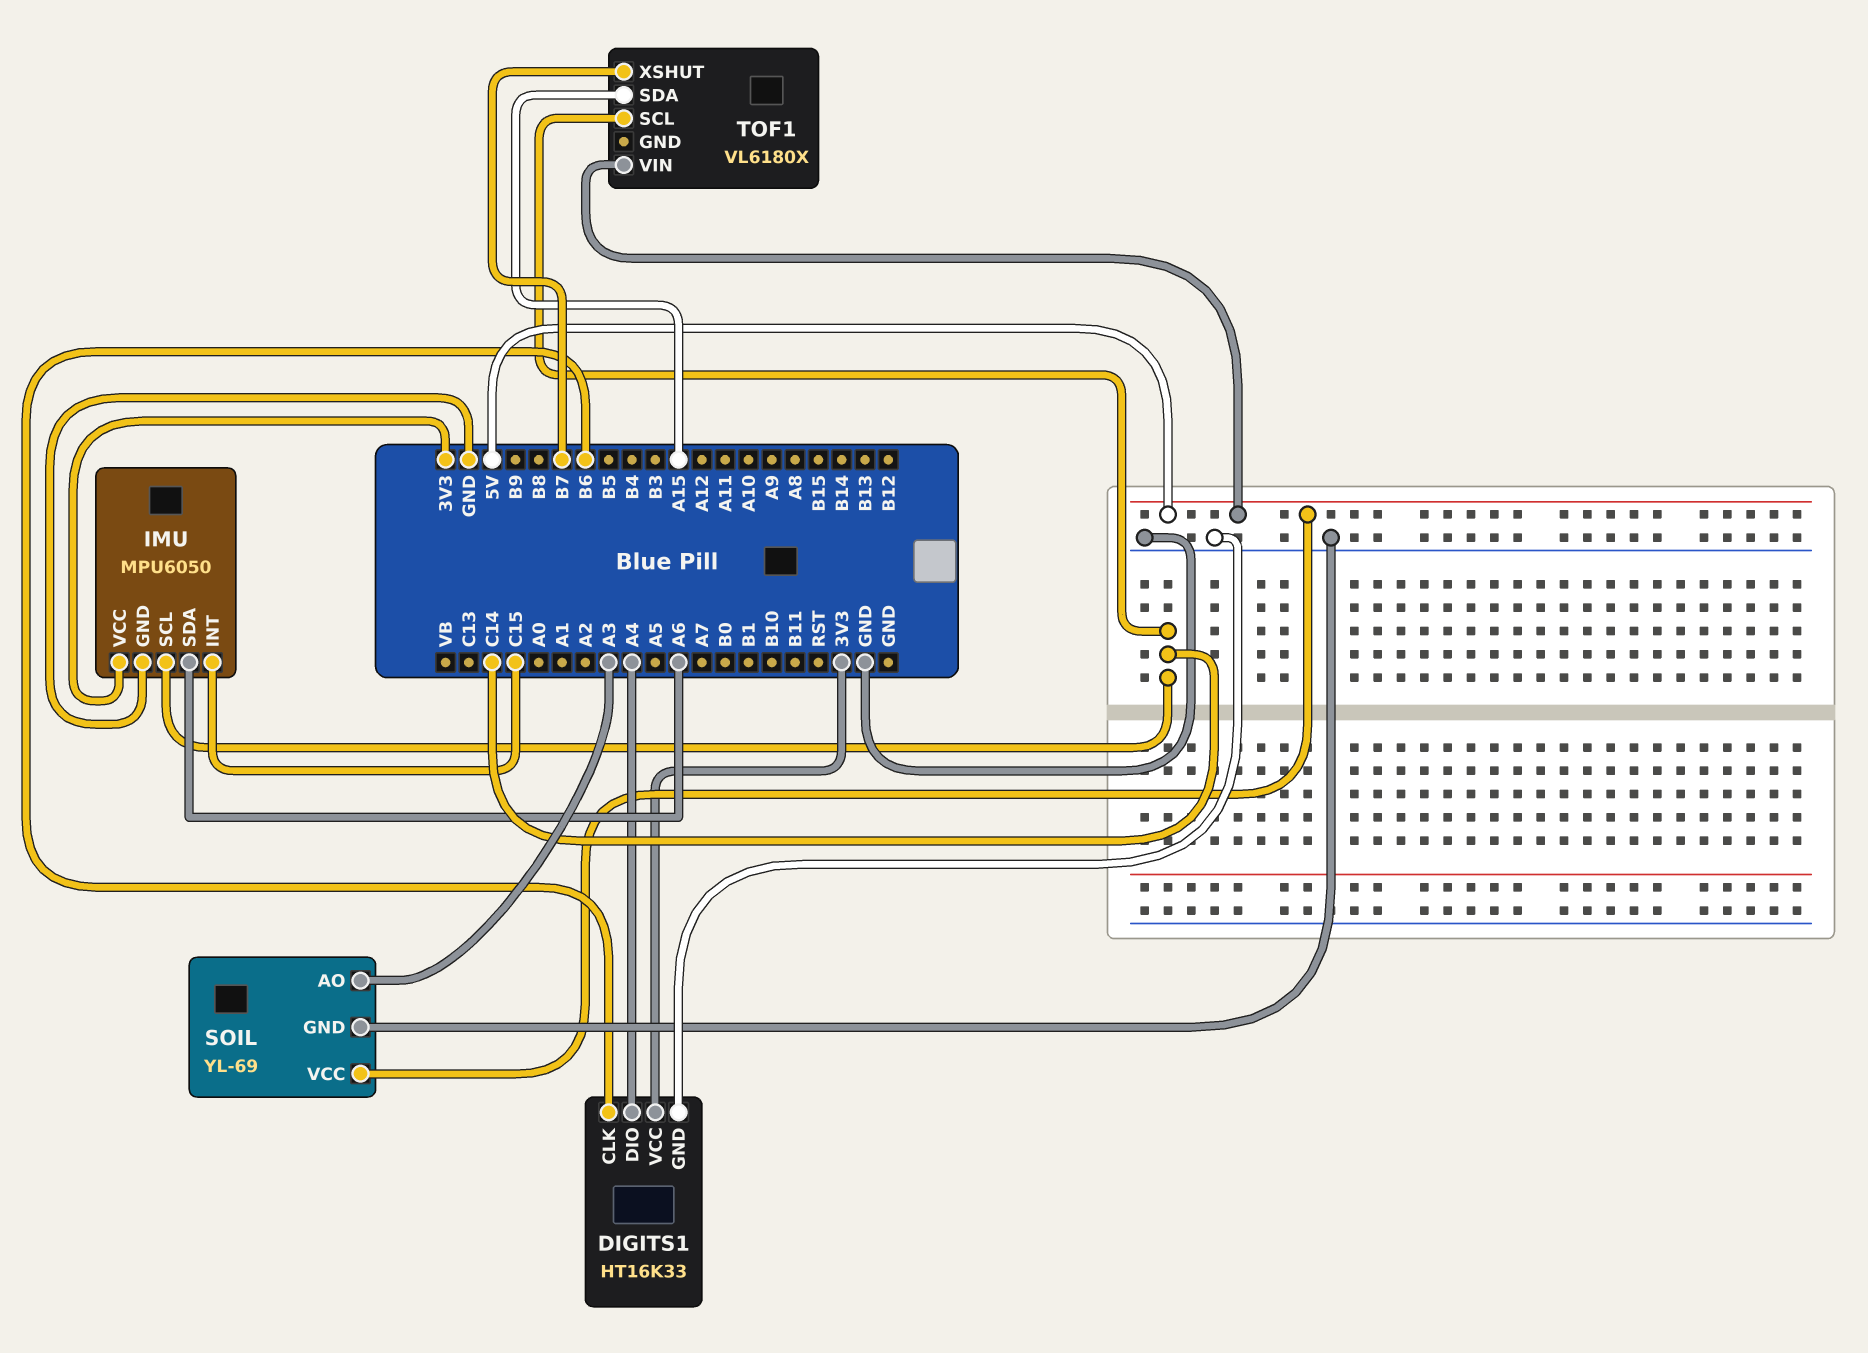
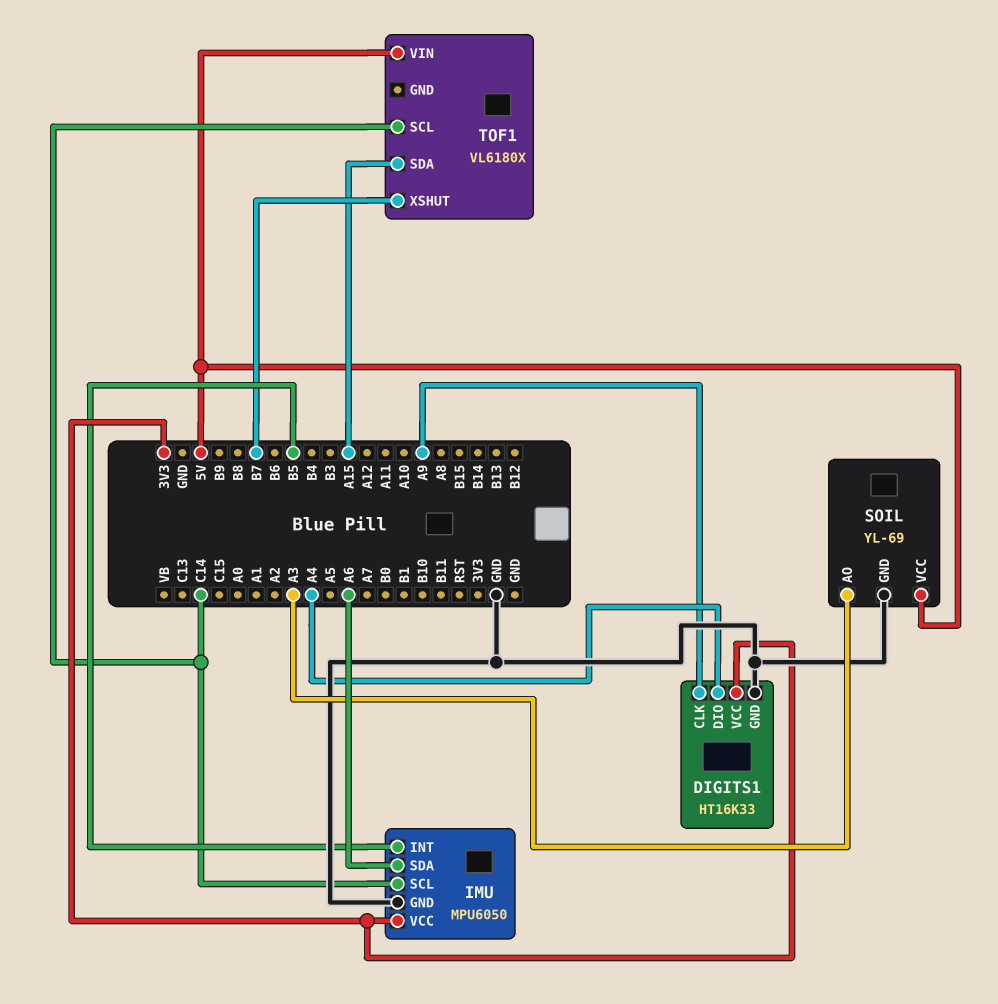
DIGITS1 pin CLK: B6 -> A9
IMU pin INT: C15 -> B5

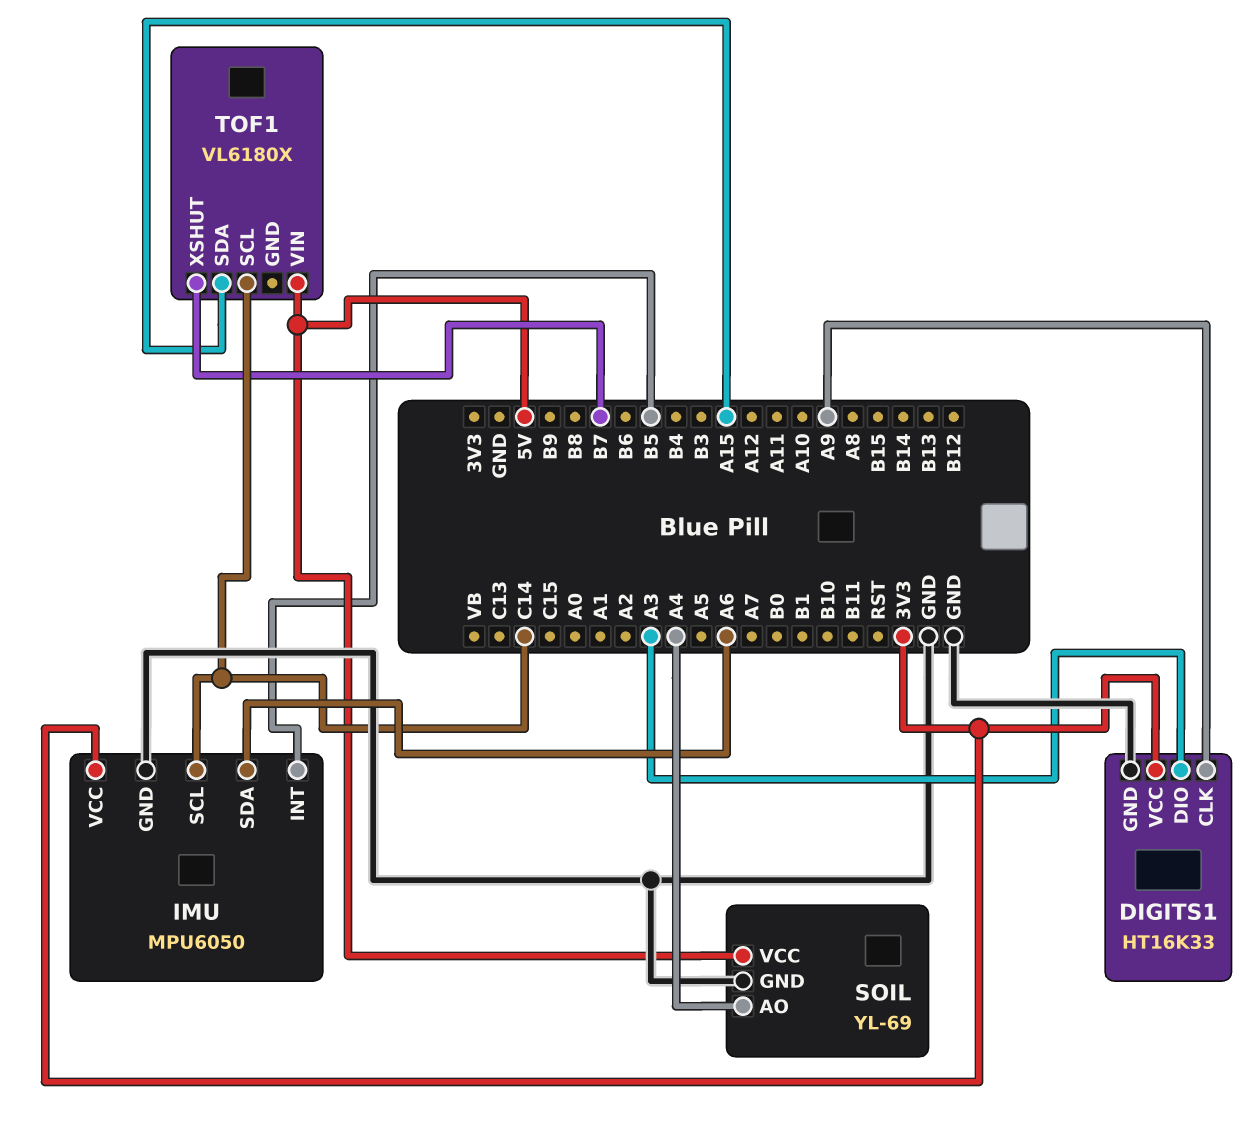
DIGITS1 pin DIO: A4 -> A3
SOIL pin AO: A3 -> A4

